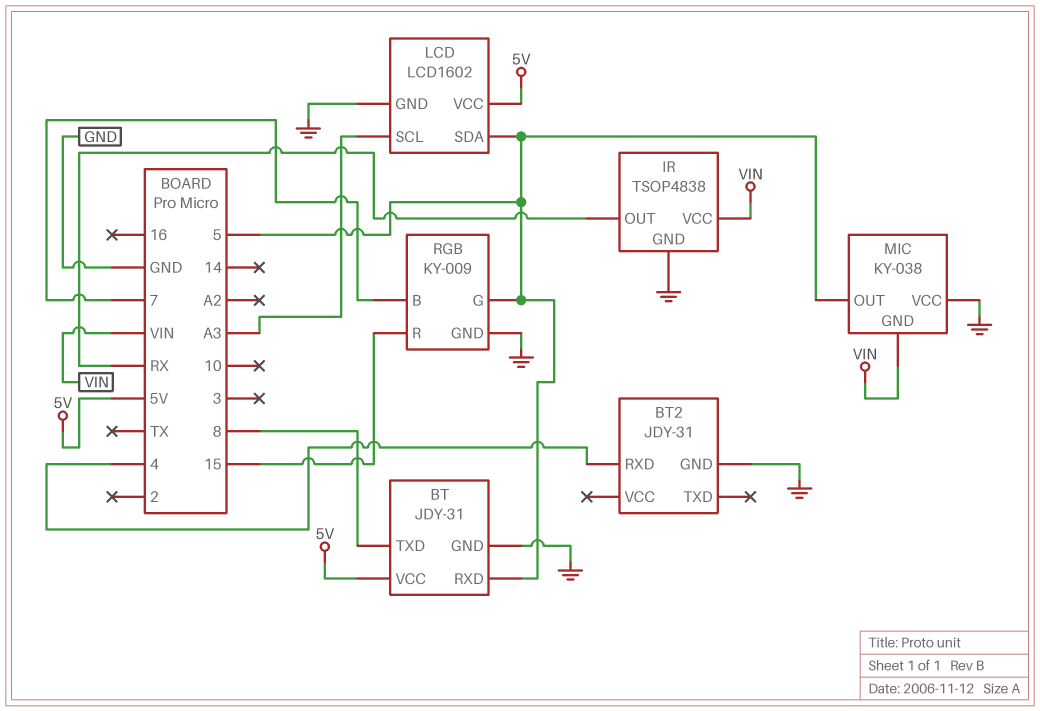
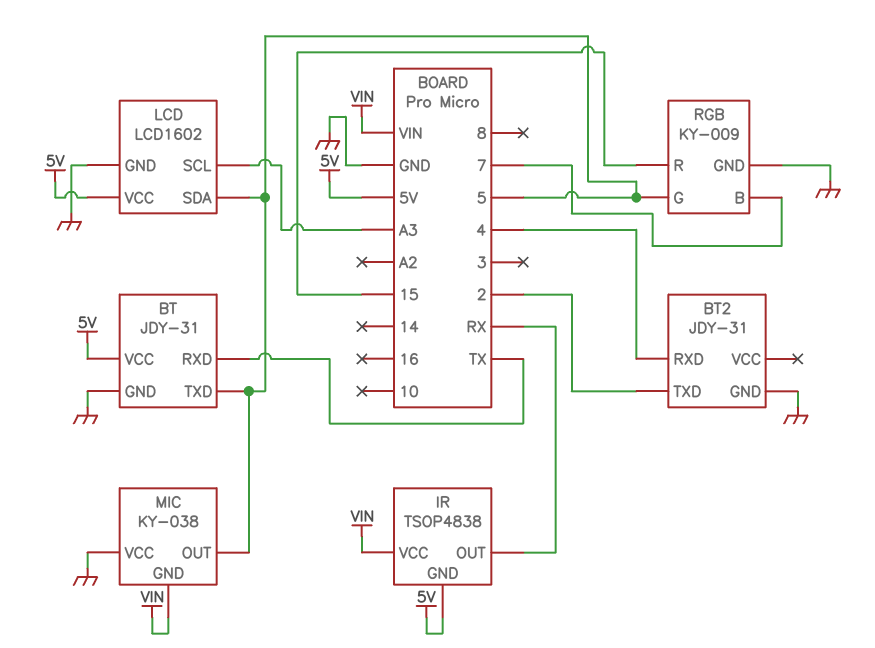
BT pin RXD: 5 -> TX
BT pin TXD: 8 -> 5
BT2 pin TXD: none -> 2
IR pin GND: GND -> 5V

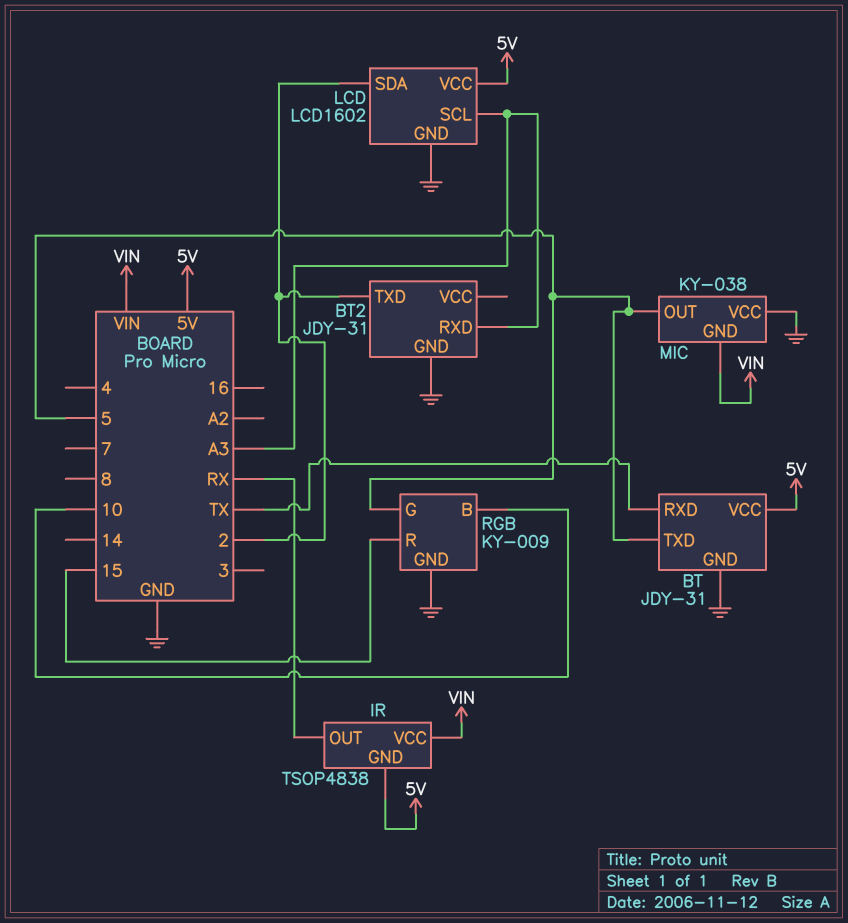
BT2 pin RXD: 4 -> A3
LCD pin SDA: 5 -> 2
RGB pin B: 7 -> 10

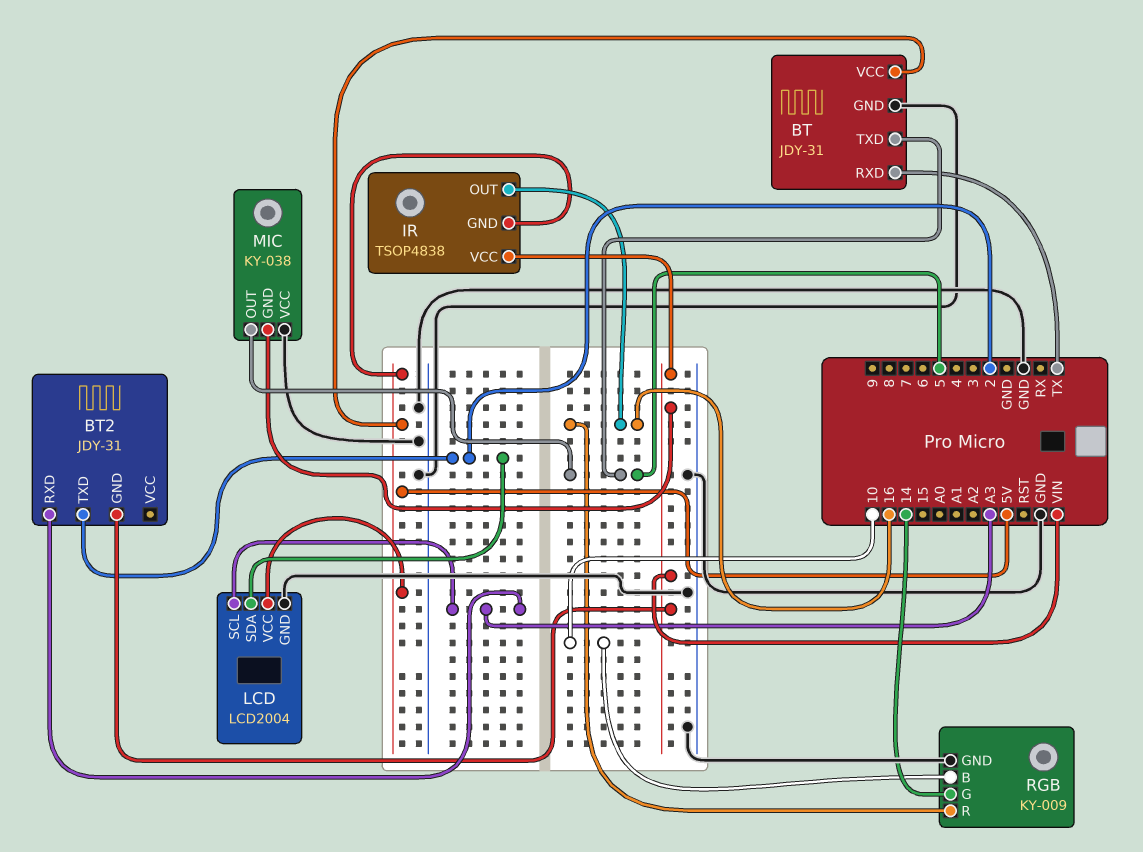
BT2 pin GND: GND -> VIN
IR pin OUT: RX -> 16
LCD: LCD1602 -> LCD2004
RGB pin G: 5 -> 14
RGB pin R: 15 -> 16

